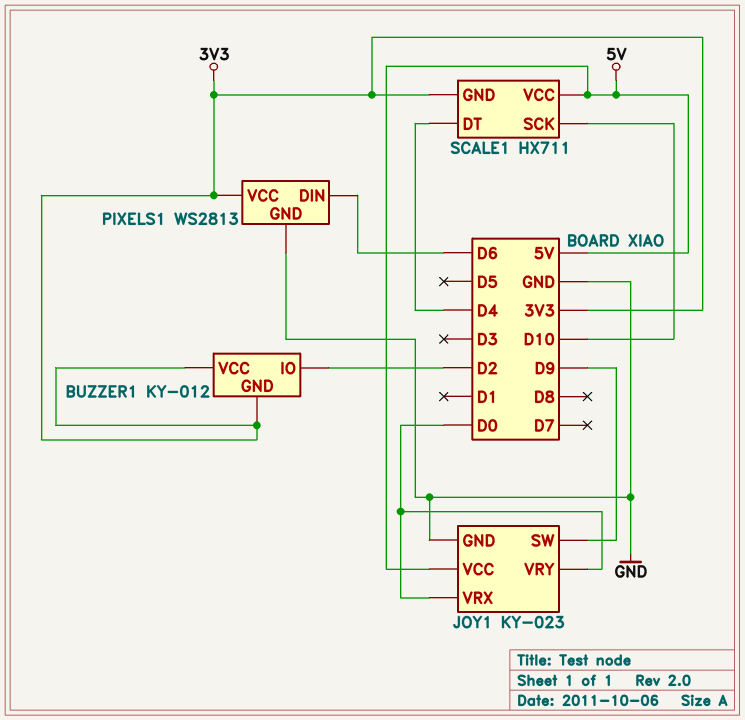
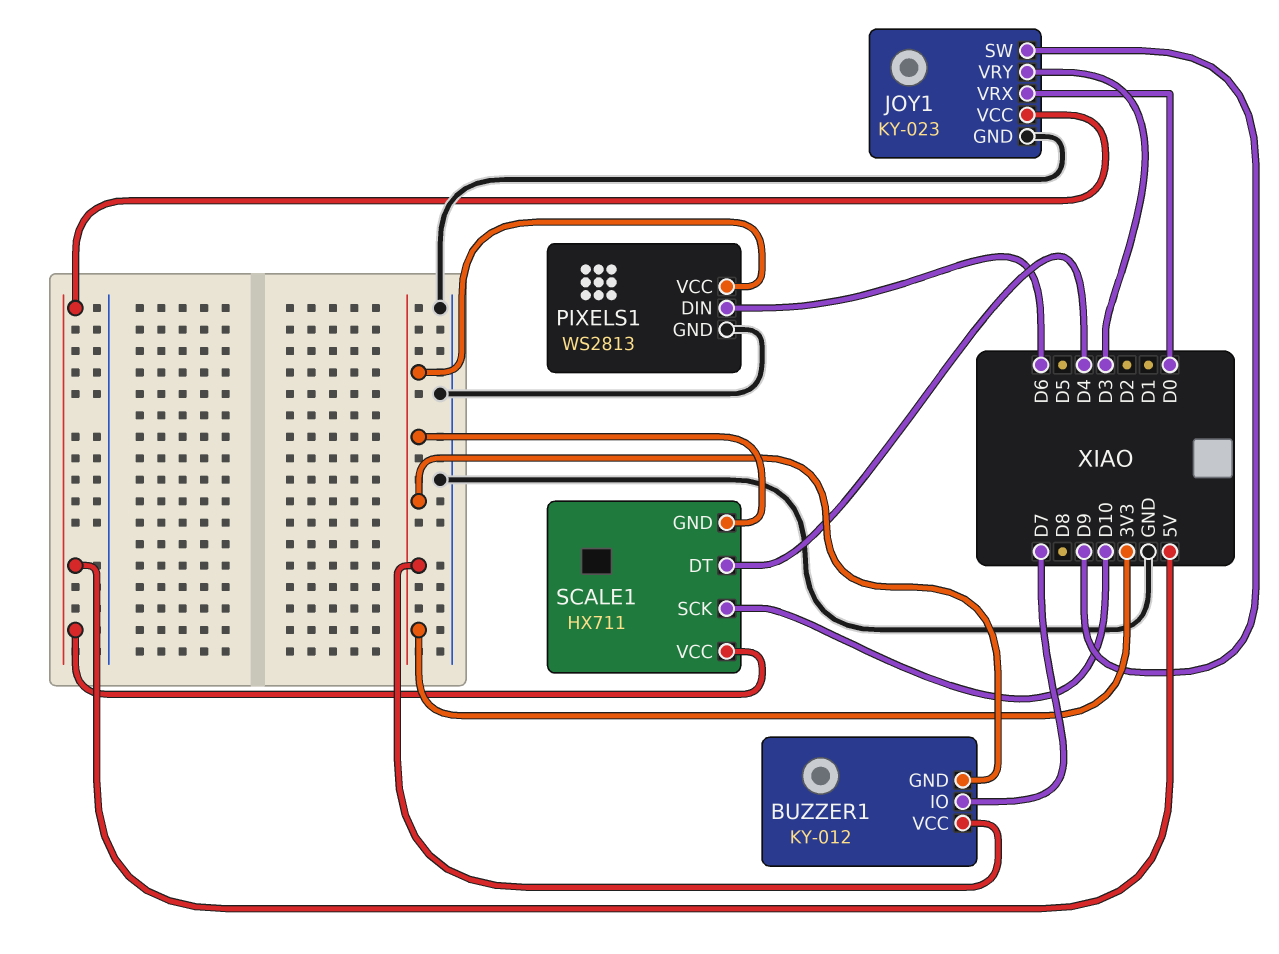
BUZZER1 pin IO: D2 -> D7
JOY1 pin VRY: D0 -> D3

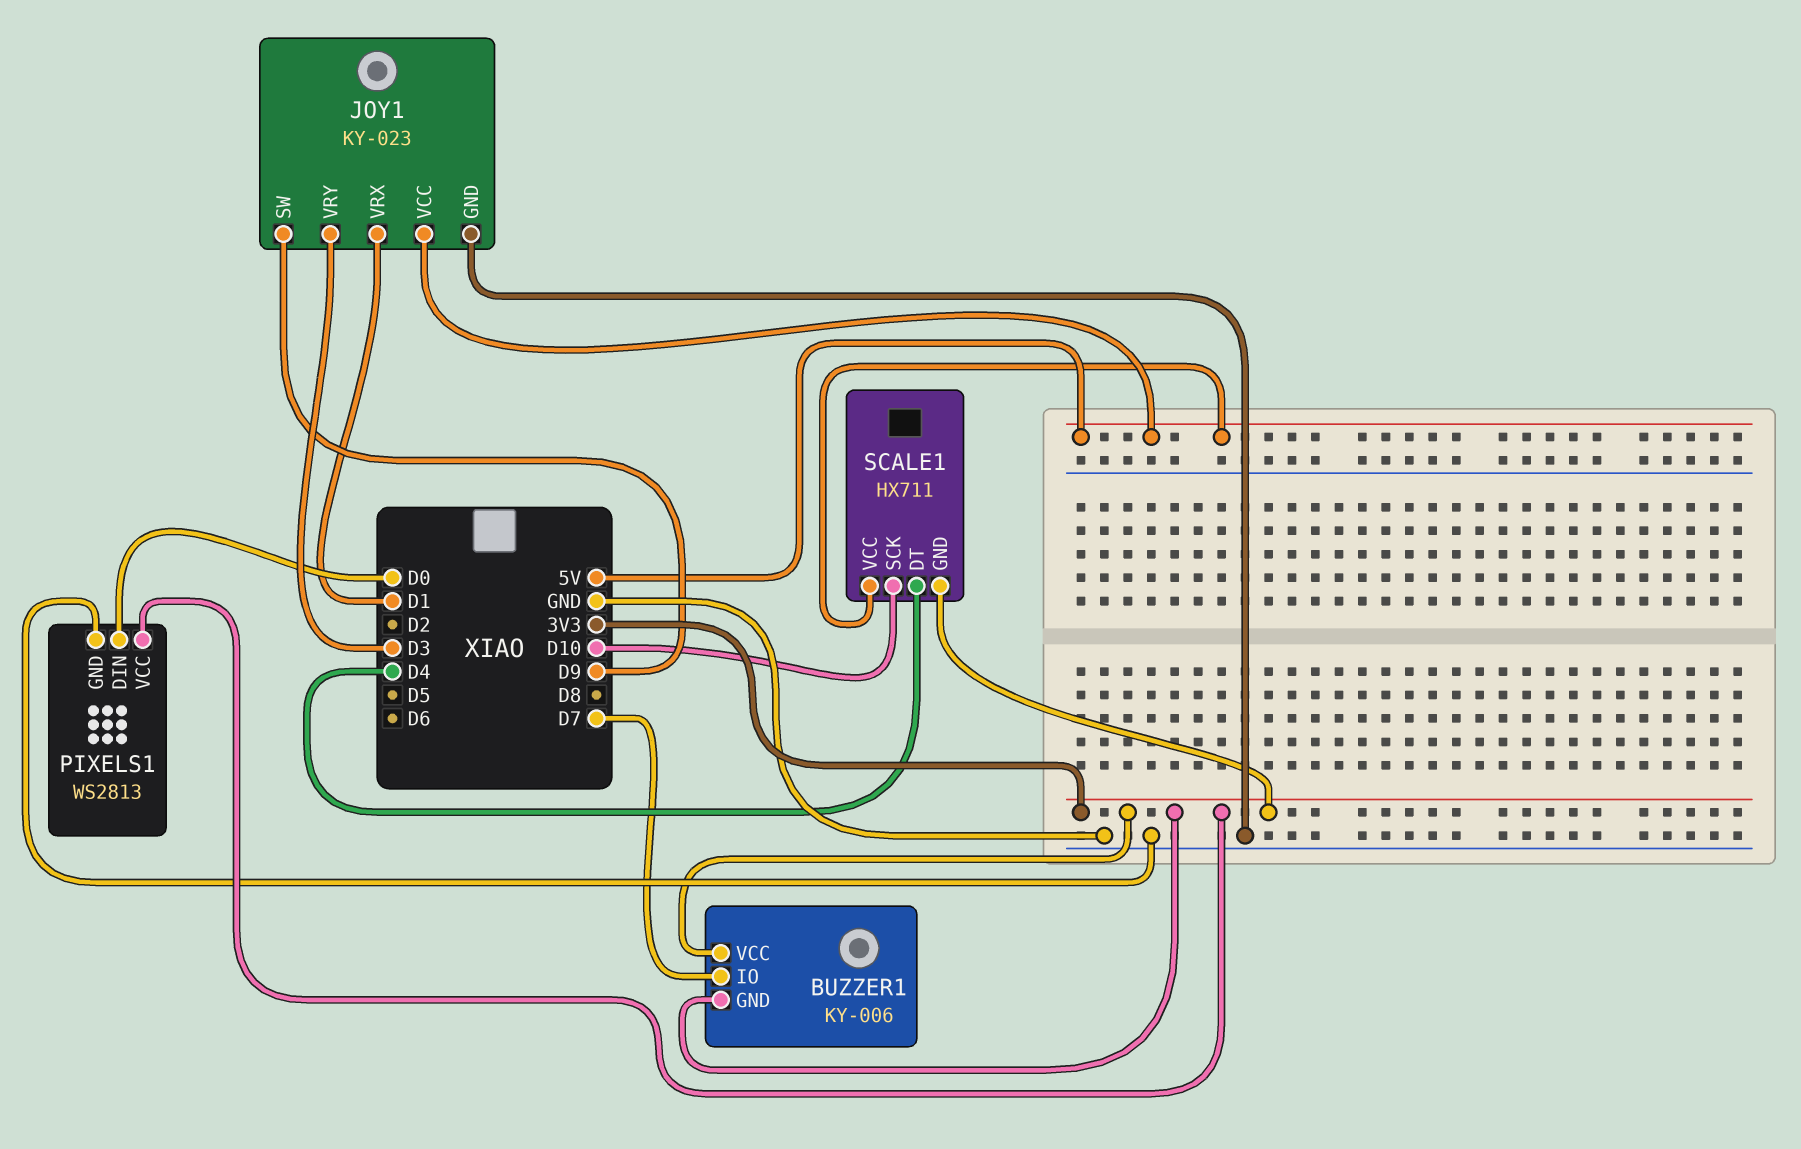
BUZZER1: KY-012 -> KY-006
JOY1 pin VRX: D0 -> D1
PIXELS1 pin DIN: D6 -> D0

